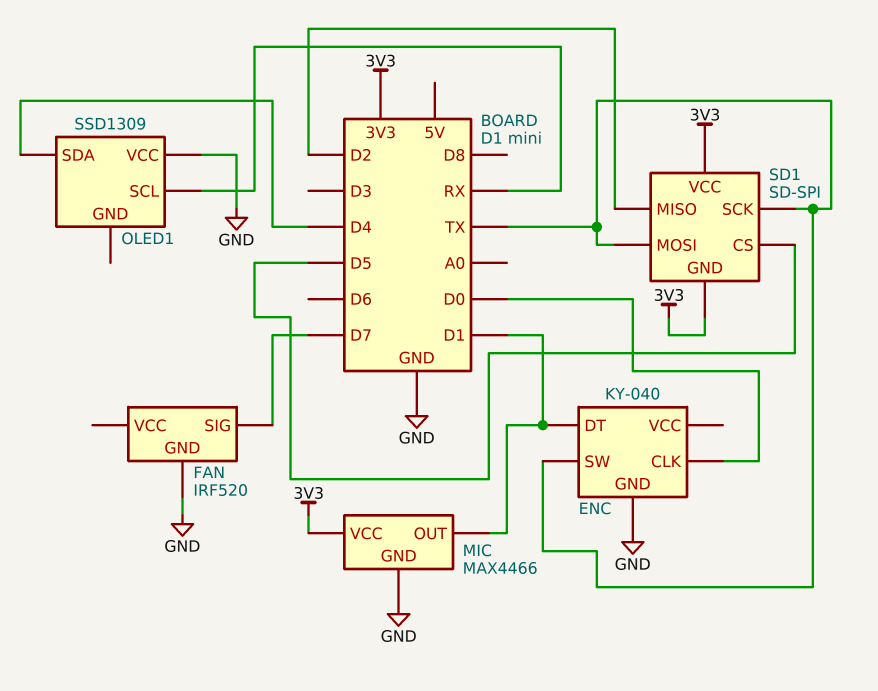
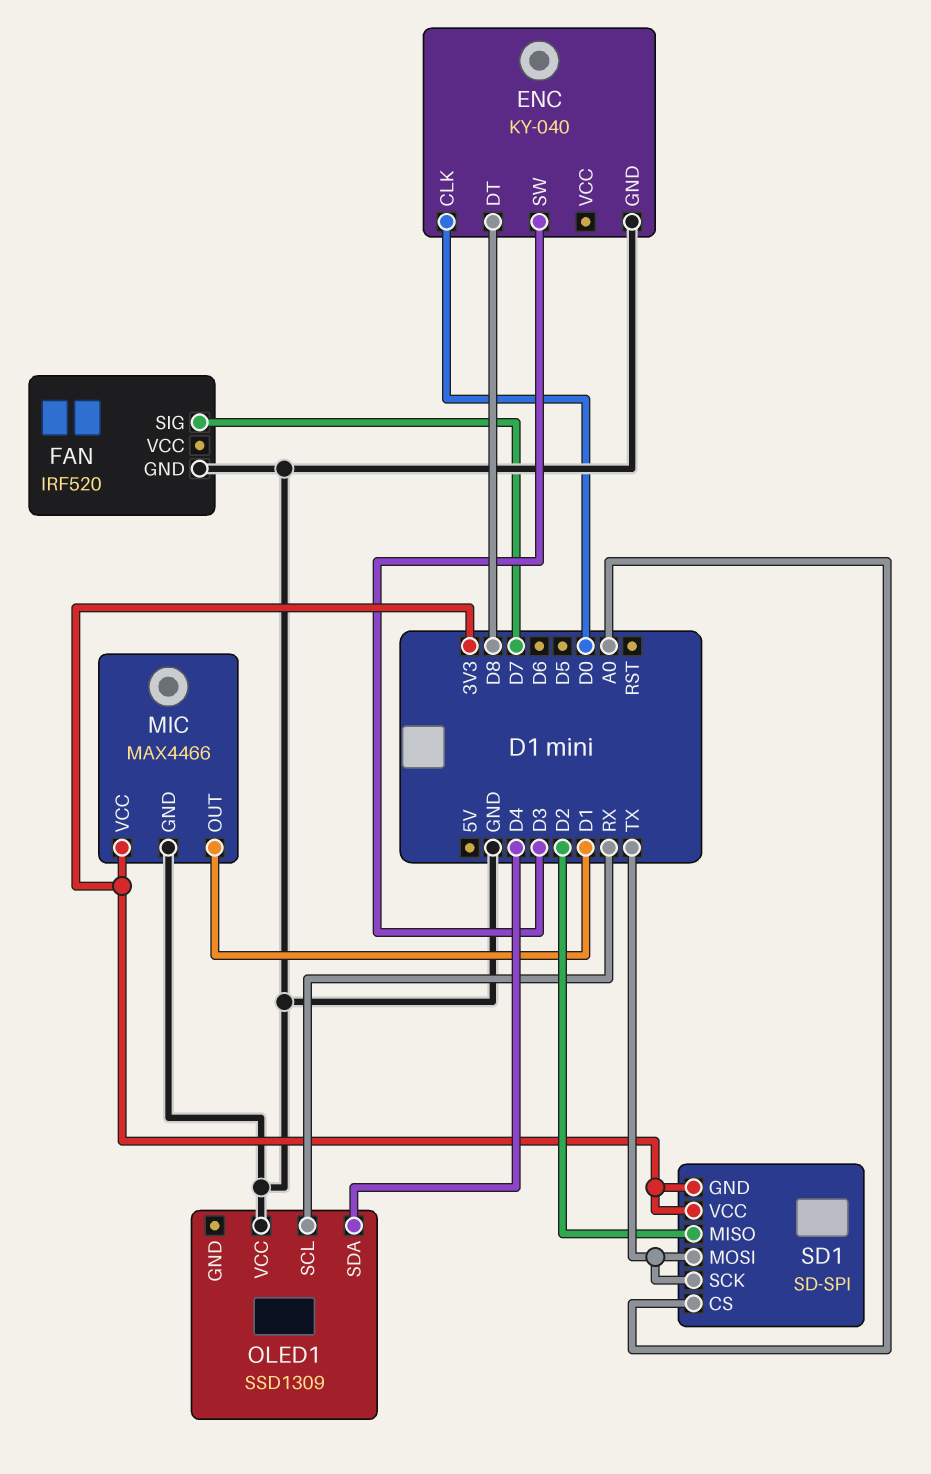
ENC pin DT: D1 -> D8
ENC pin SW: TX -> D3
SD1 pin CS: D5 -> A0

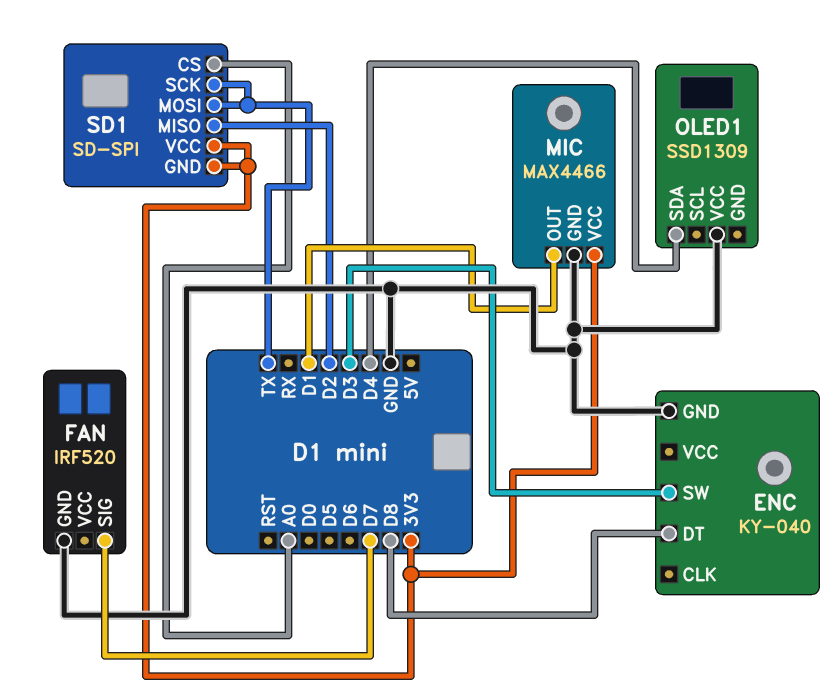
ENC pin CLK: D0 -> none
OLED1 pin SCL: RX -> none

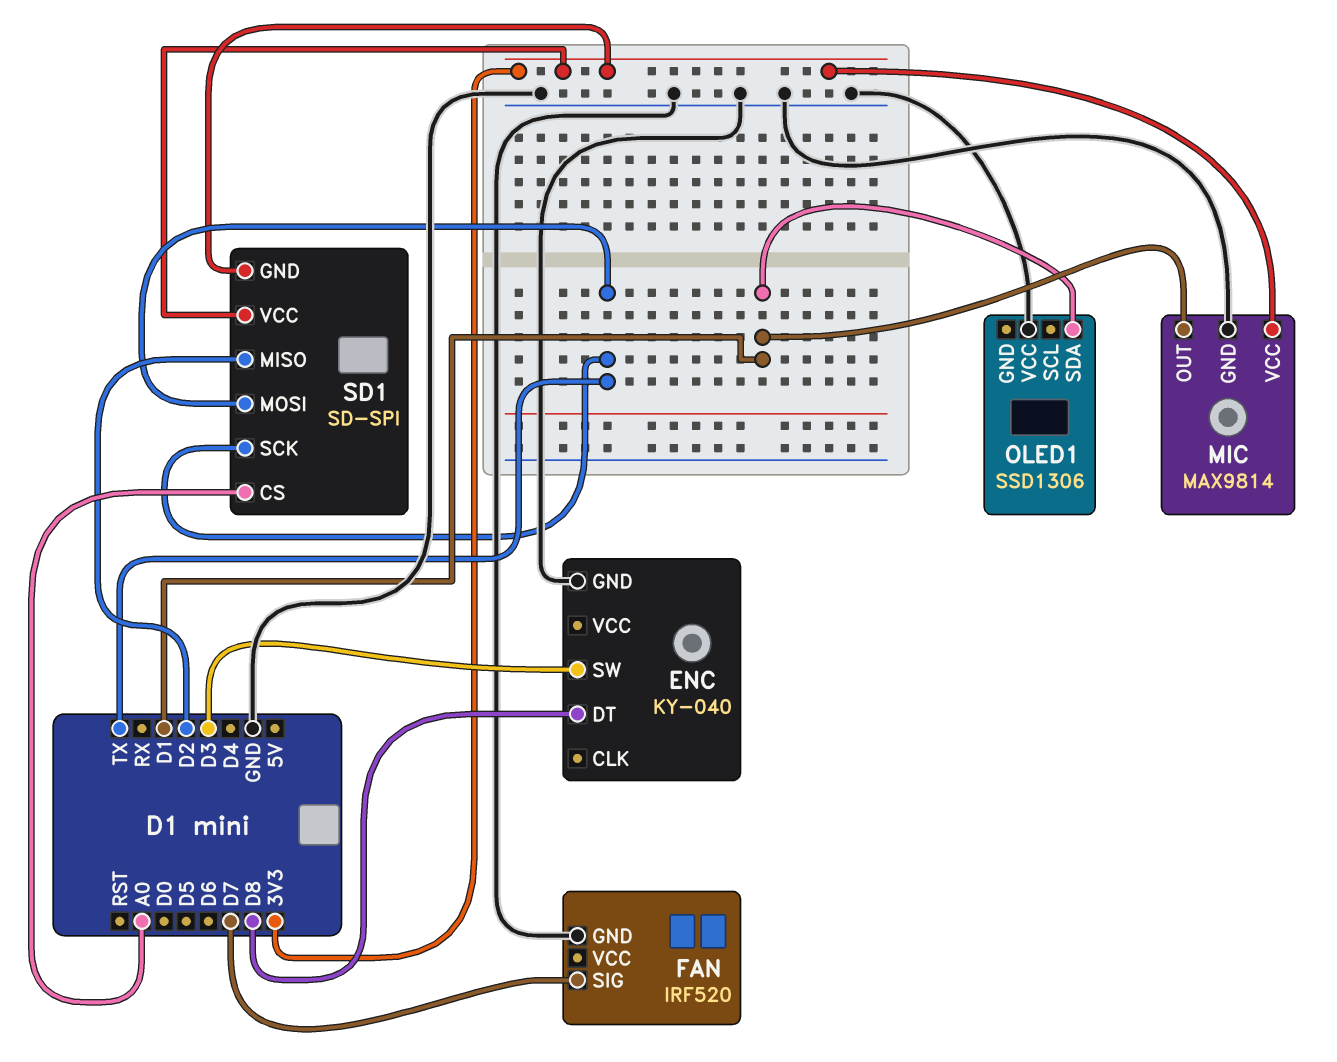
MIC: MAX4466 -> MAX9814
OLED1: SSD1309 -> SSD1306
OLED1 pin SDA: D4 -> D1

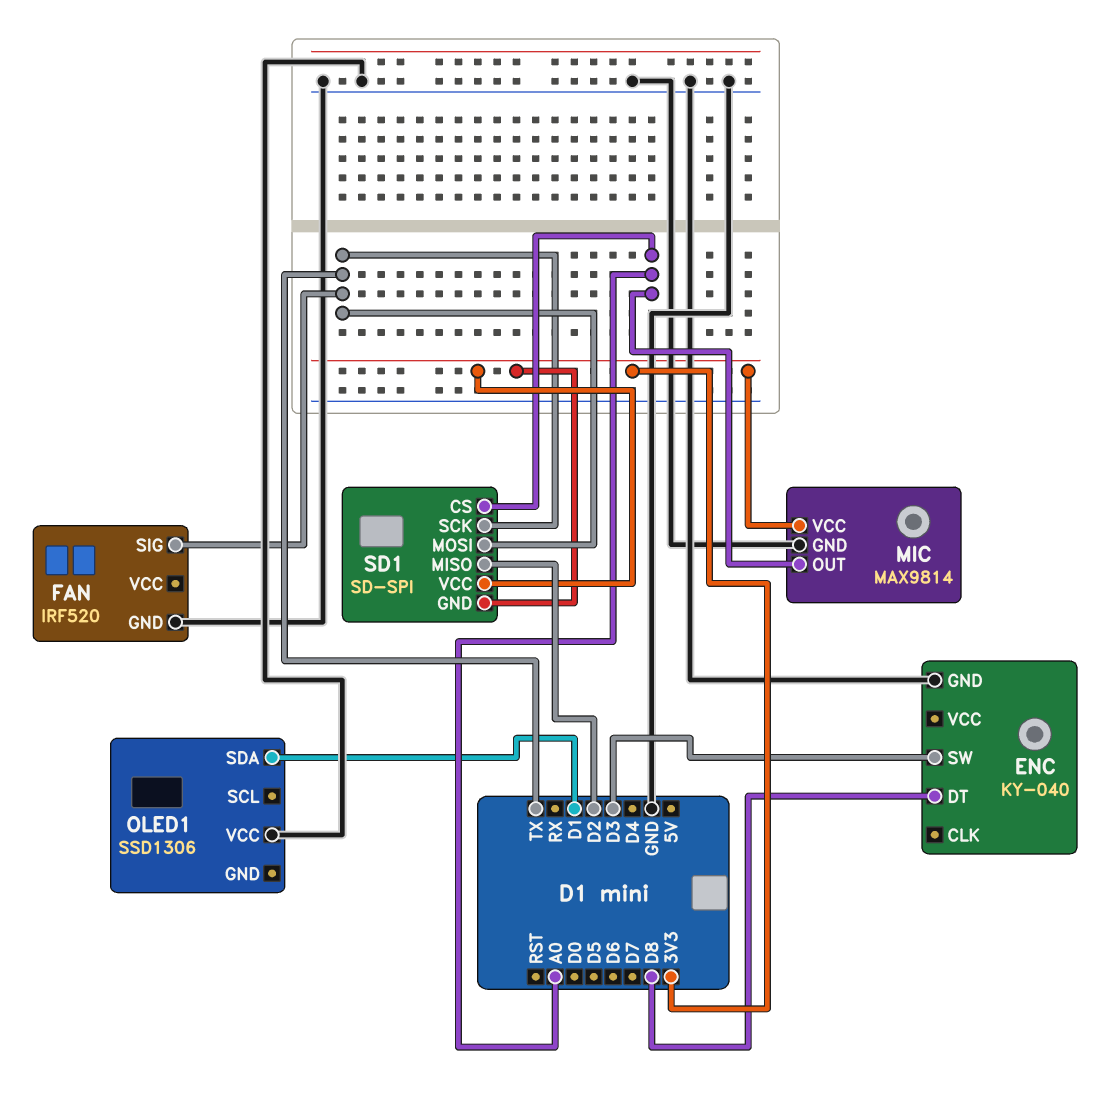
FAN pin SIG: D7 -> TX
MIC pin OUT: D1 -> A0

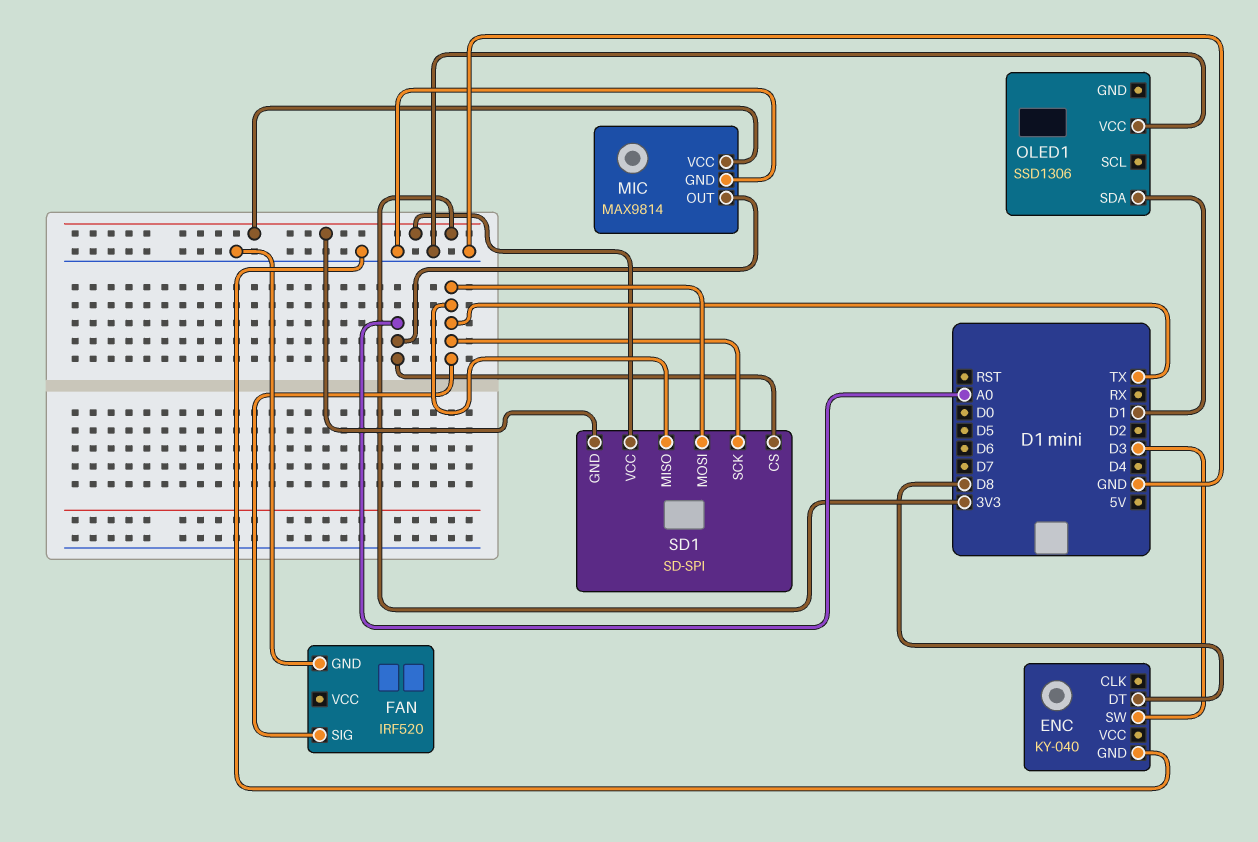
SD1 pin MISO: D2 -> TX

